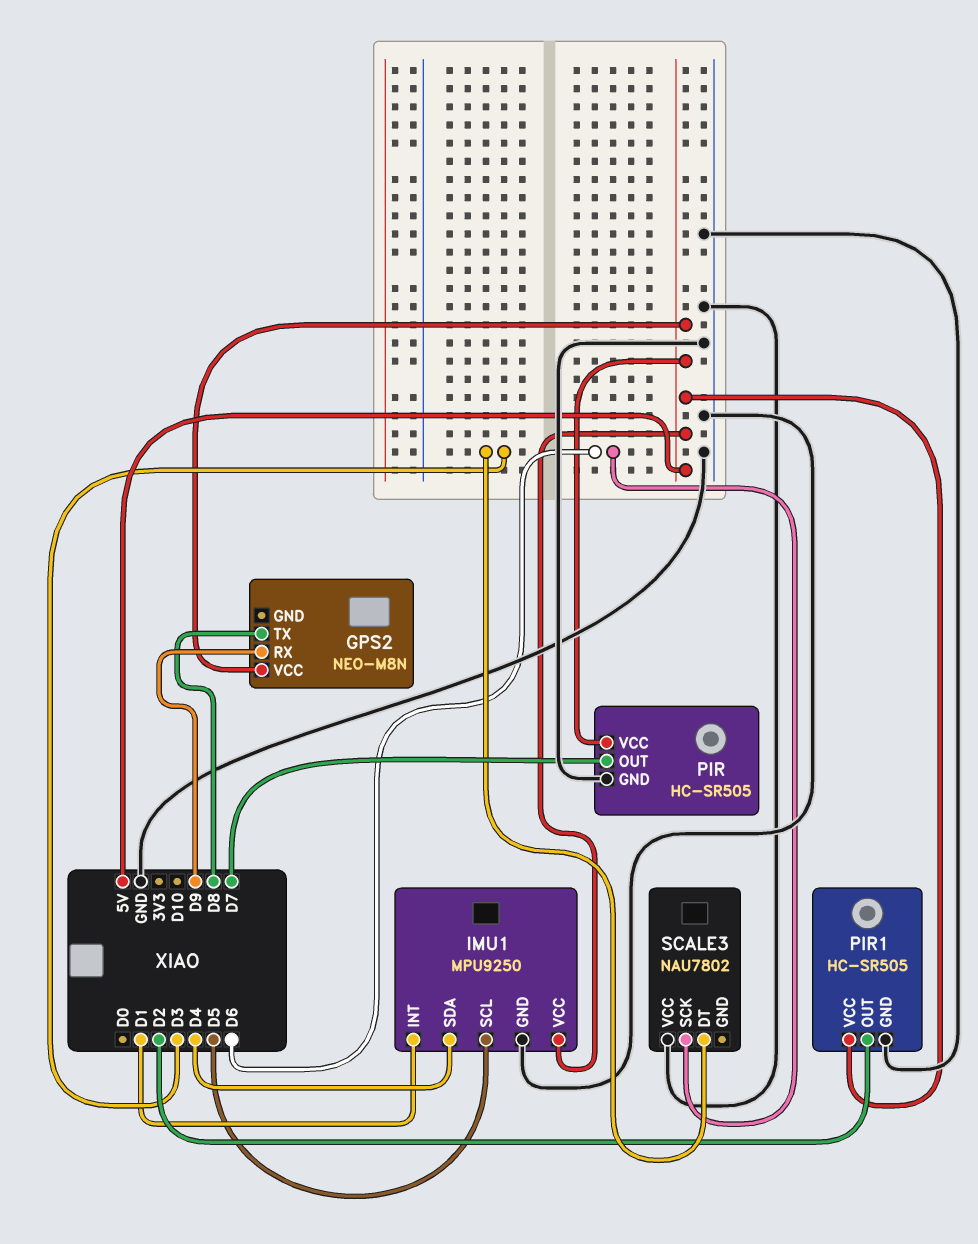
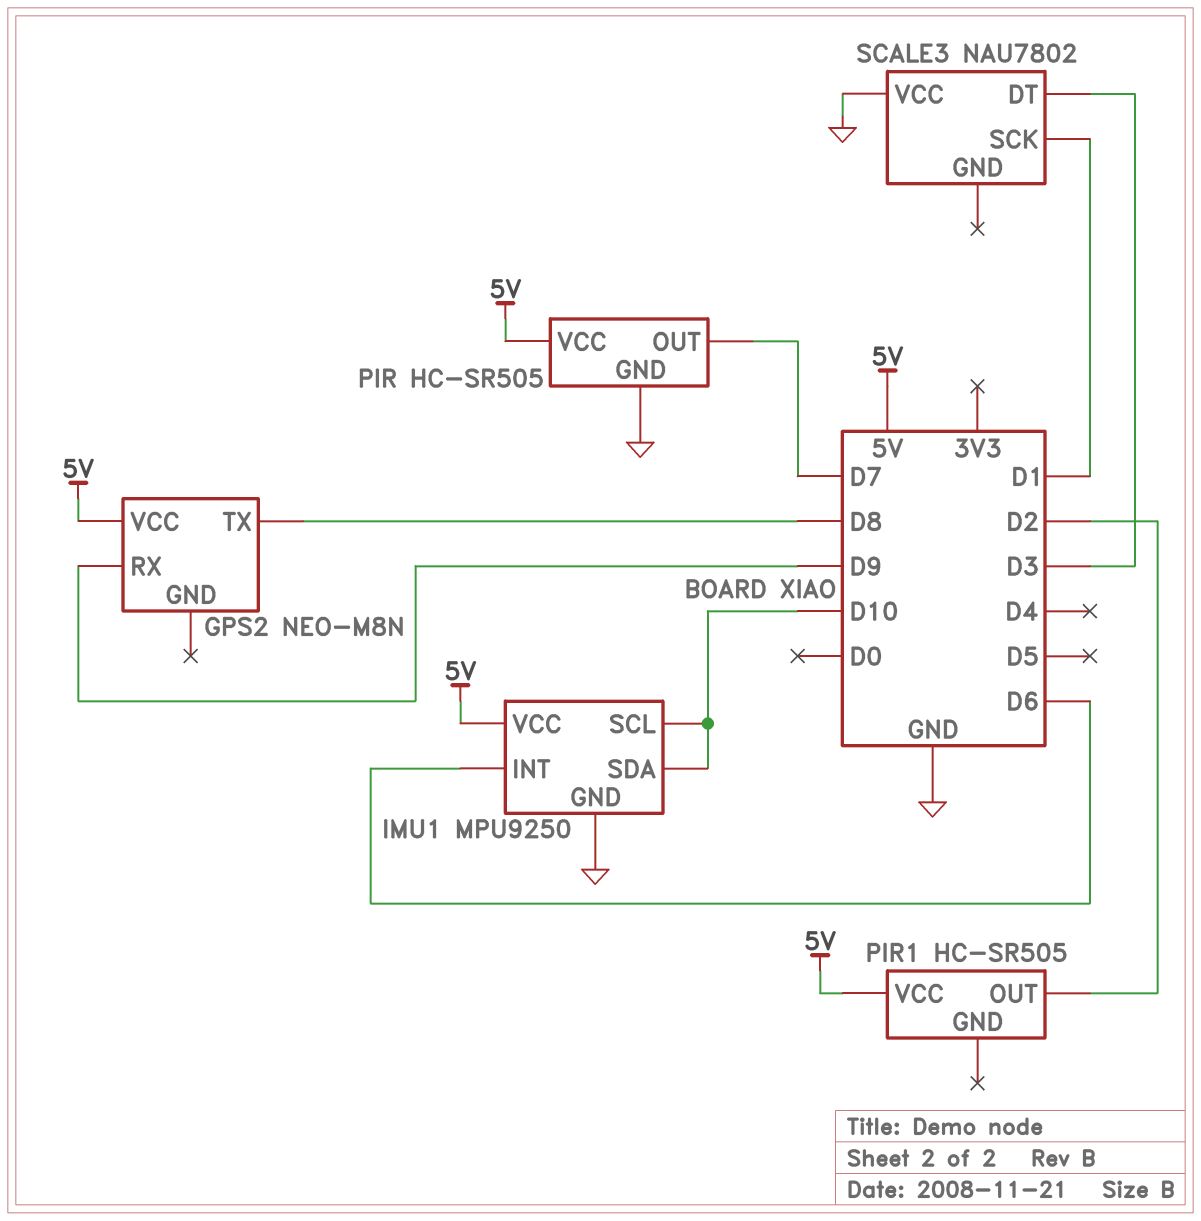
IMU1 pin INT: D1 -> D6
IMU1 pin SCL: D5 -> D10
IMU1 pin SDA: D4 -> D10
PIR1 pin GND: GND -> none
SCALE3 pin SCK: D6 -> D1

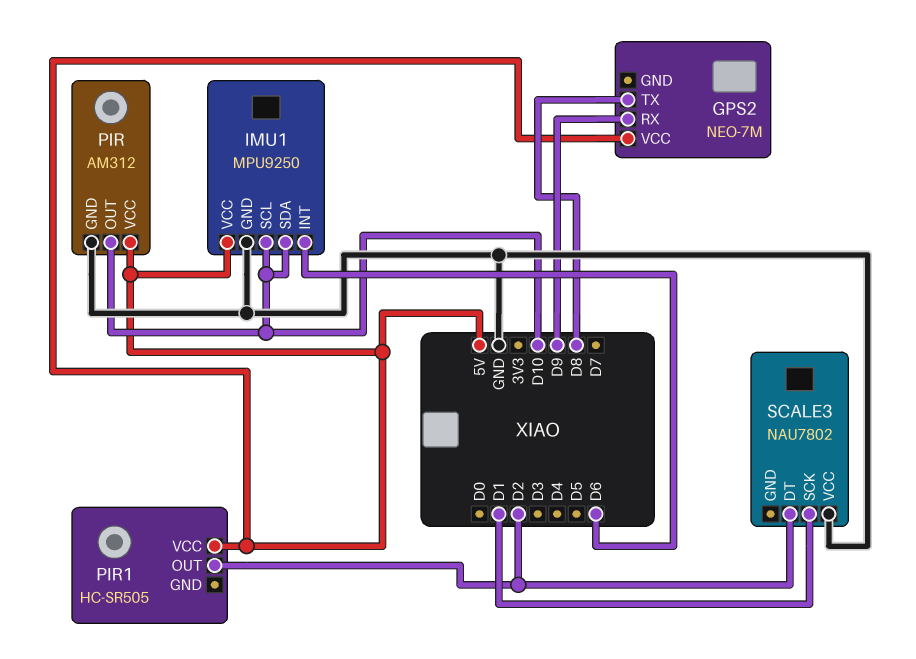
GPS2: NEO-M8N -> NEO-7M
PIR: HC-SR505 -> AM312
PIR pin OUT: D7 -> D10
SCALE3 pin DT: D3 -> D2

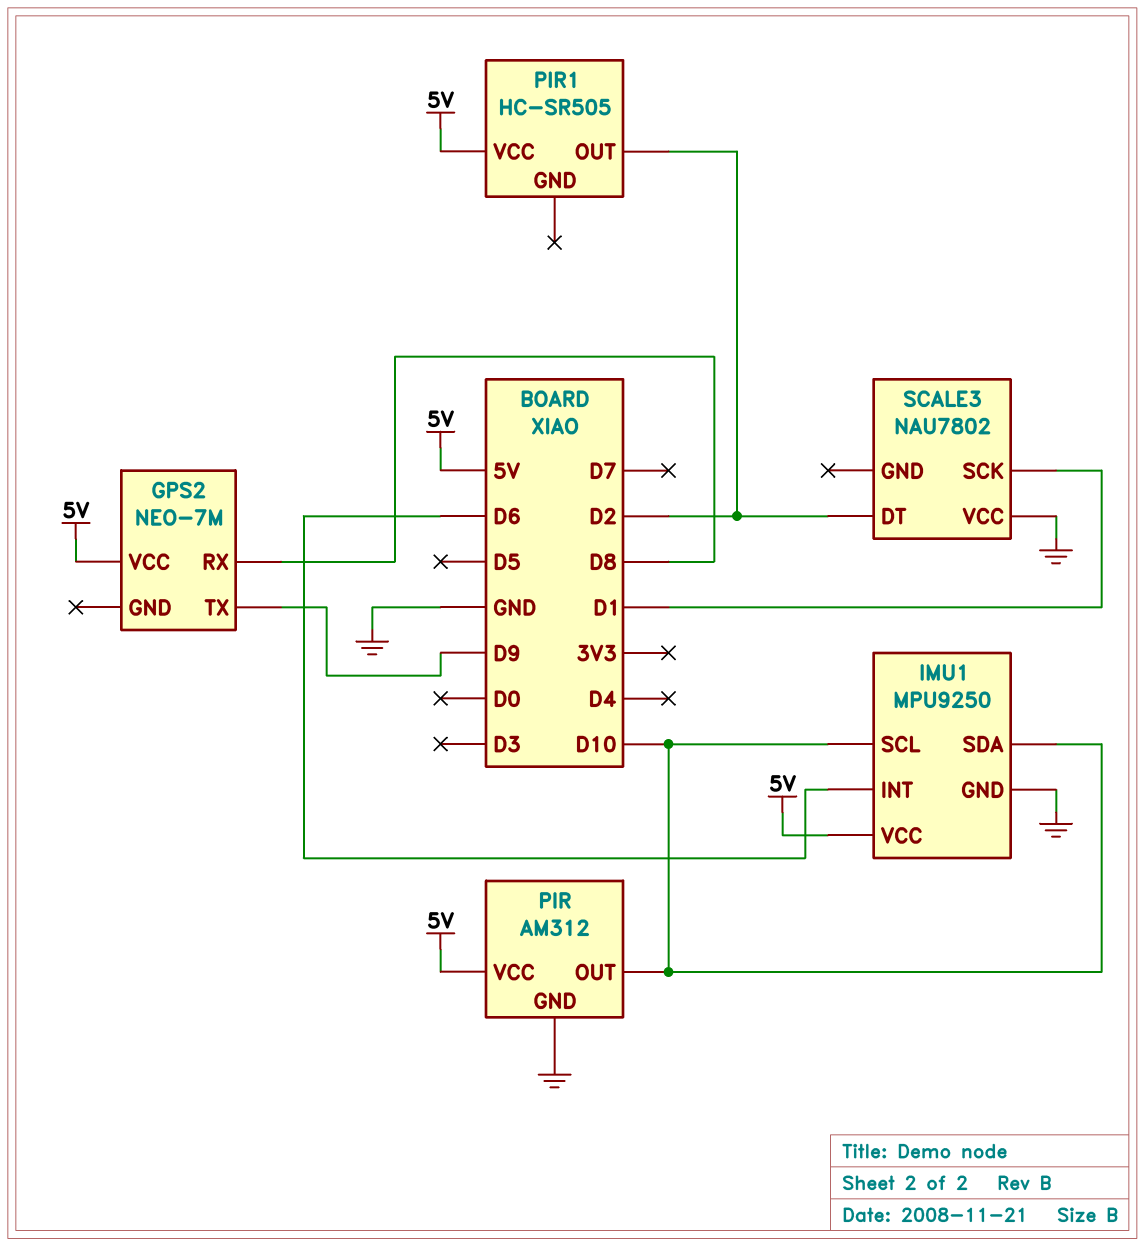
GPS2 pin RX: D9 -> D8
GPS2 pin TX: D8 -> D9

